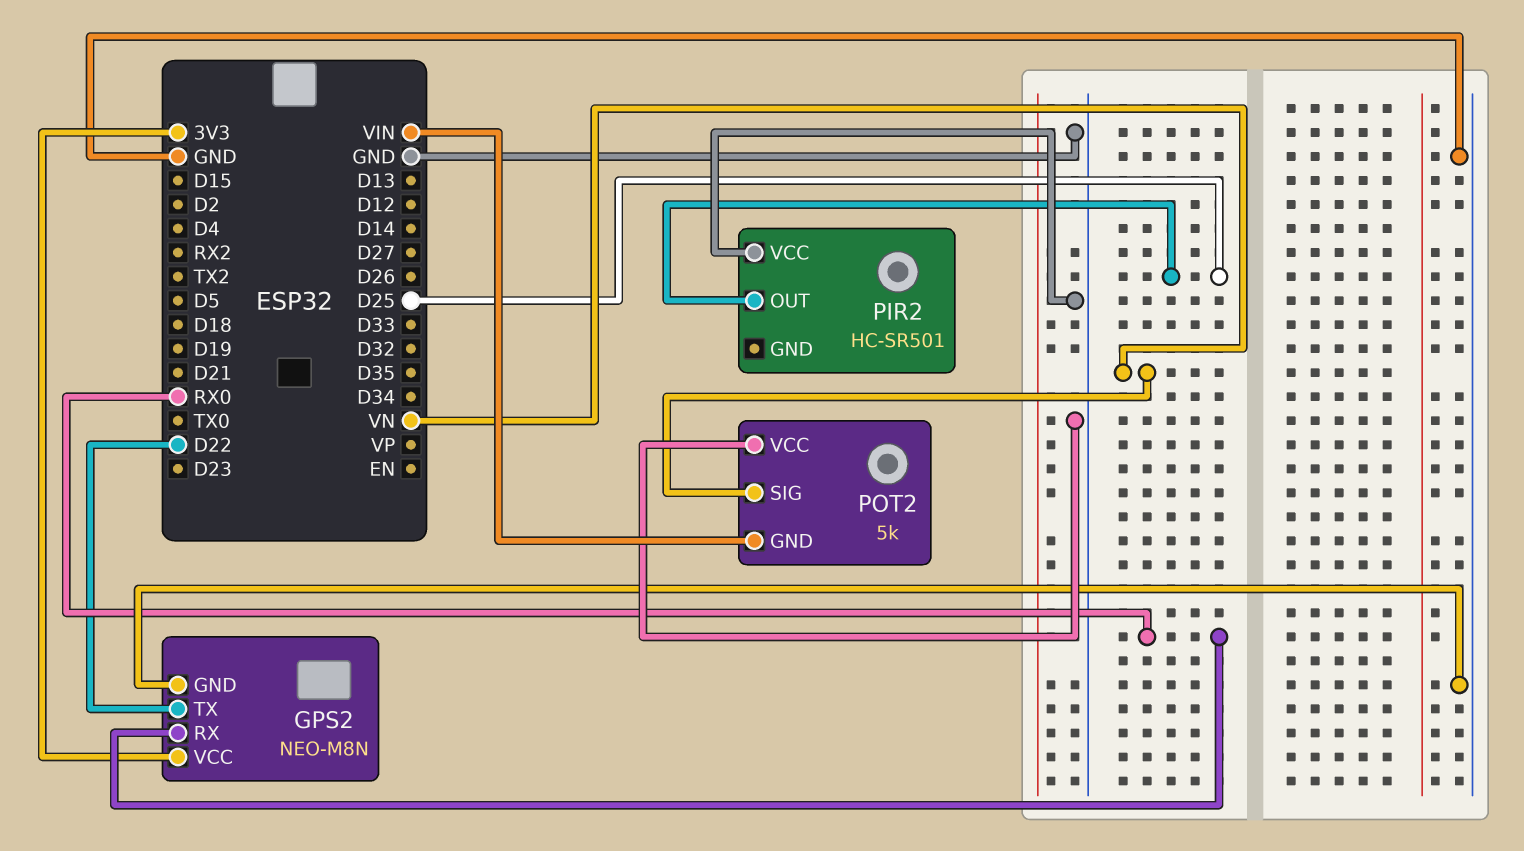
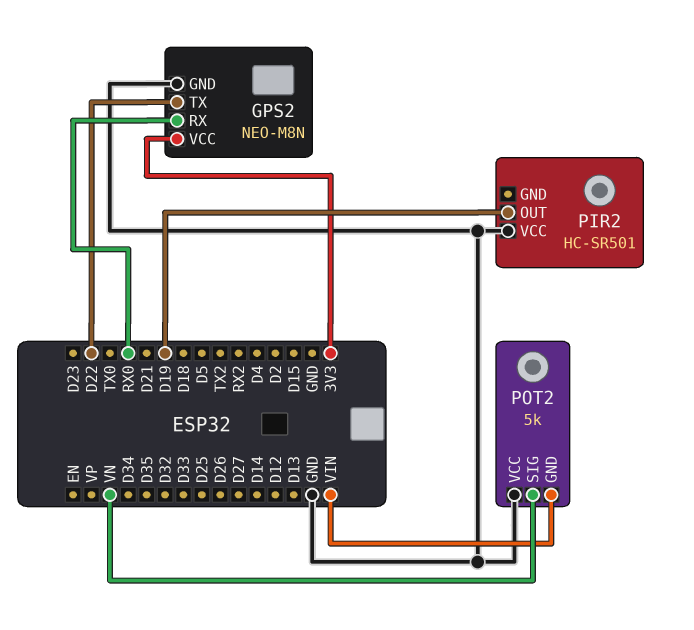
PIR2 pin OUT: D25 -> D19

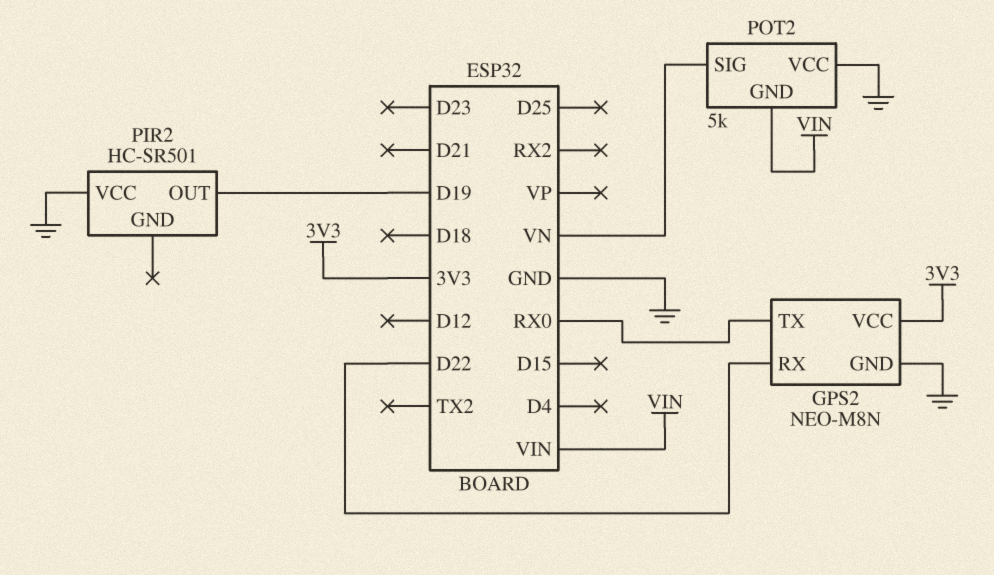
GPS2 pin RX: RX0 -> D22
GPS2 pin TX: D22 -> RX0

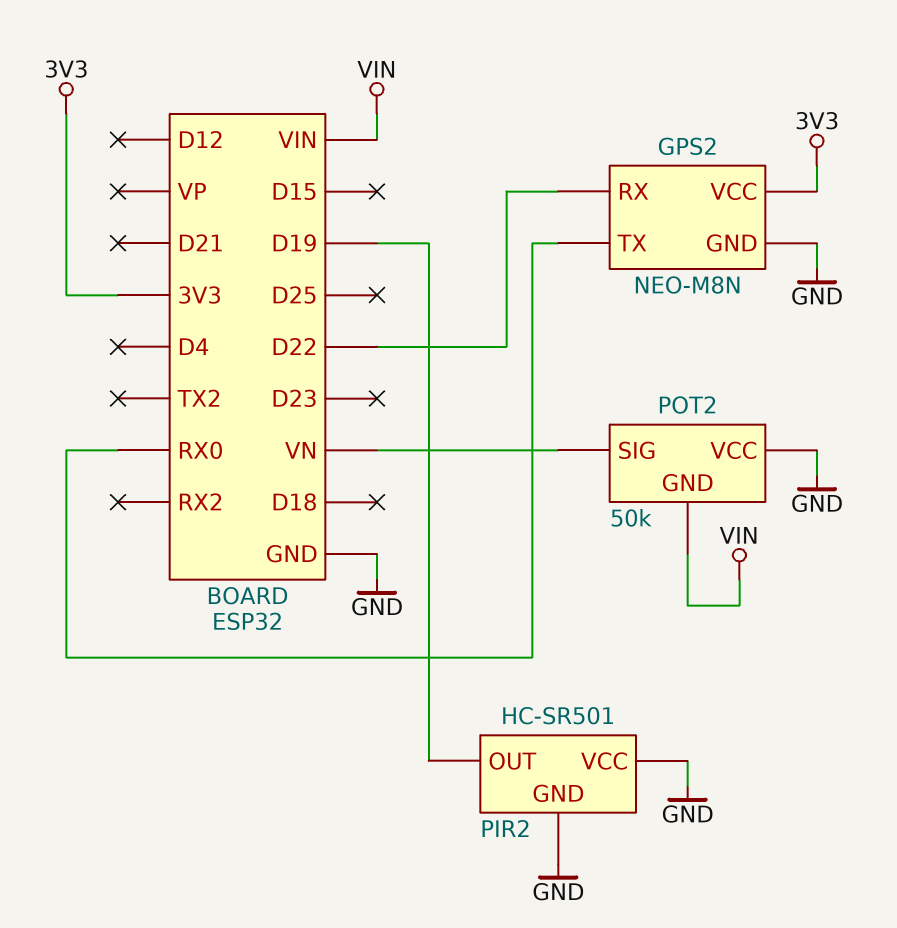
PIR2 pin GND: none -> GND
POT2: 5k -> 50k

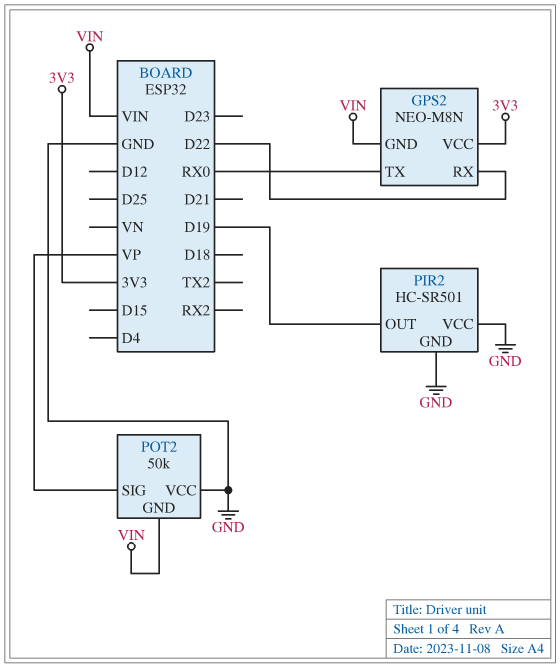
GPS2 pin GND: GND -> VIN
POT2 pin SIG: VN -> VP

